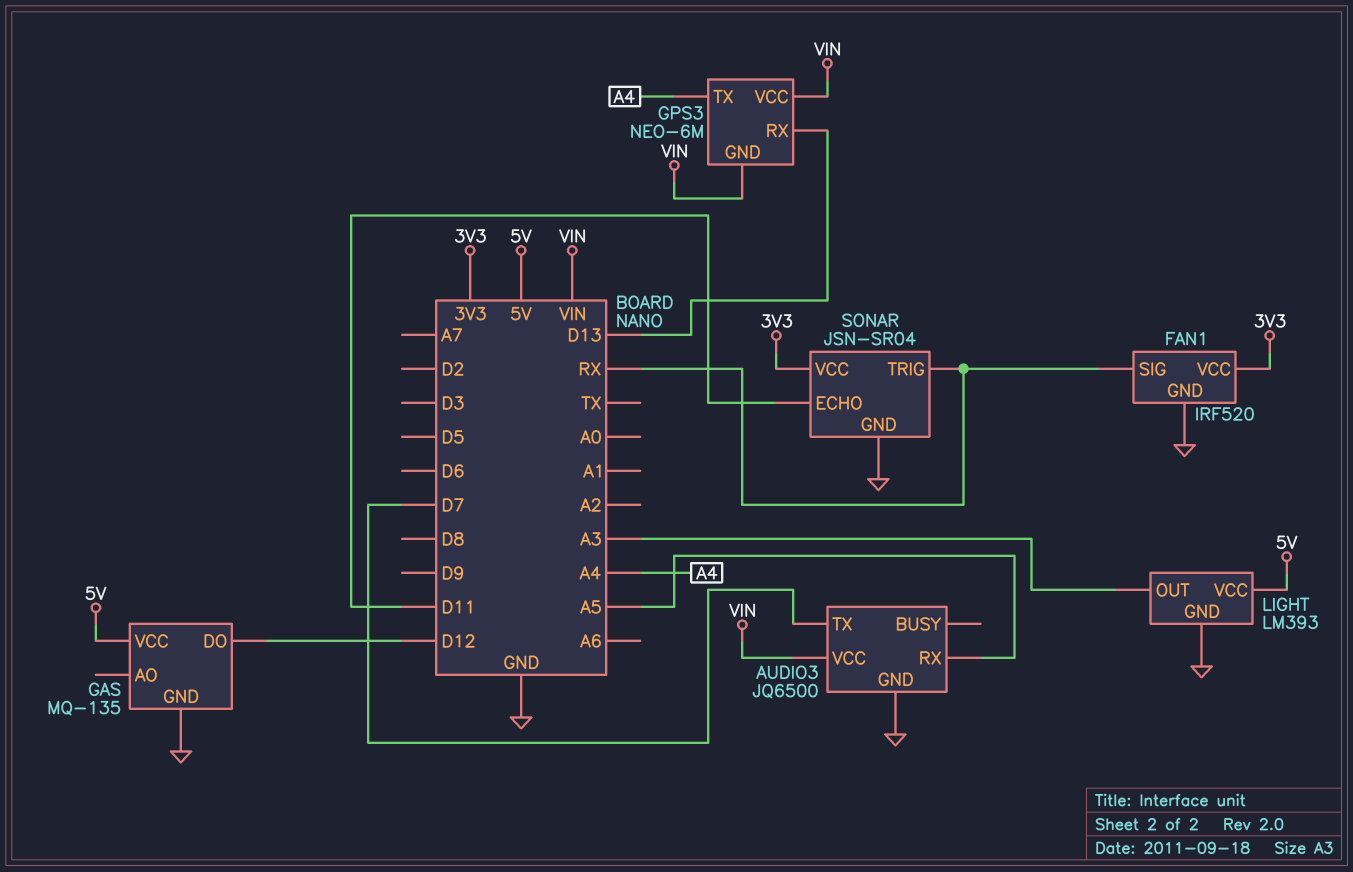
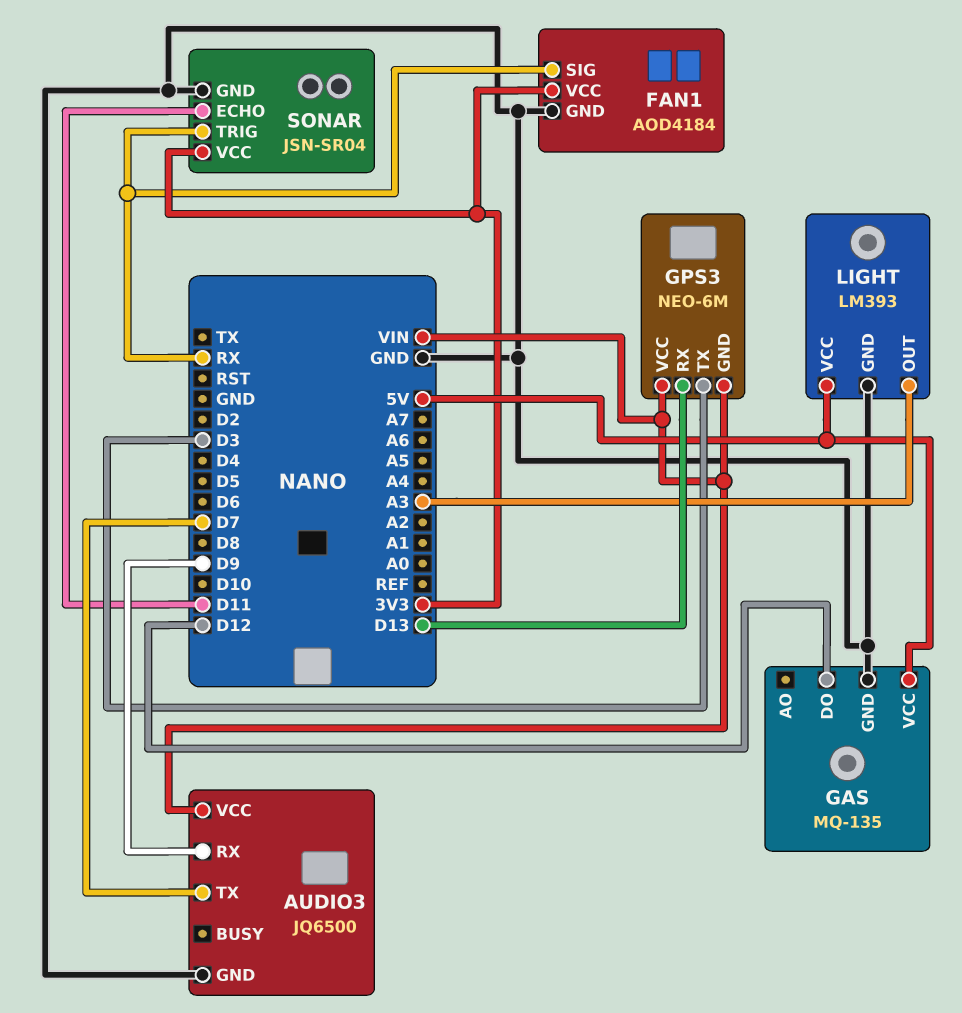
AUDIO3 pin RX: A5 -> D9
FAN1: IRF520 -> AOD4184
GPS3 pin TX: A4 -> D3

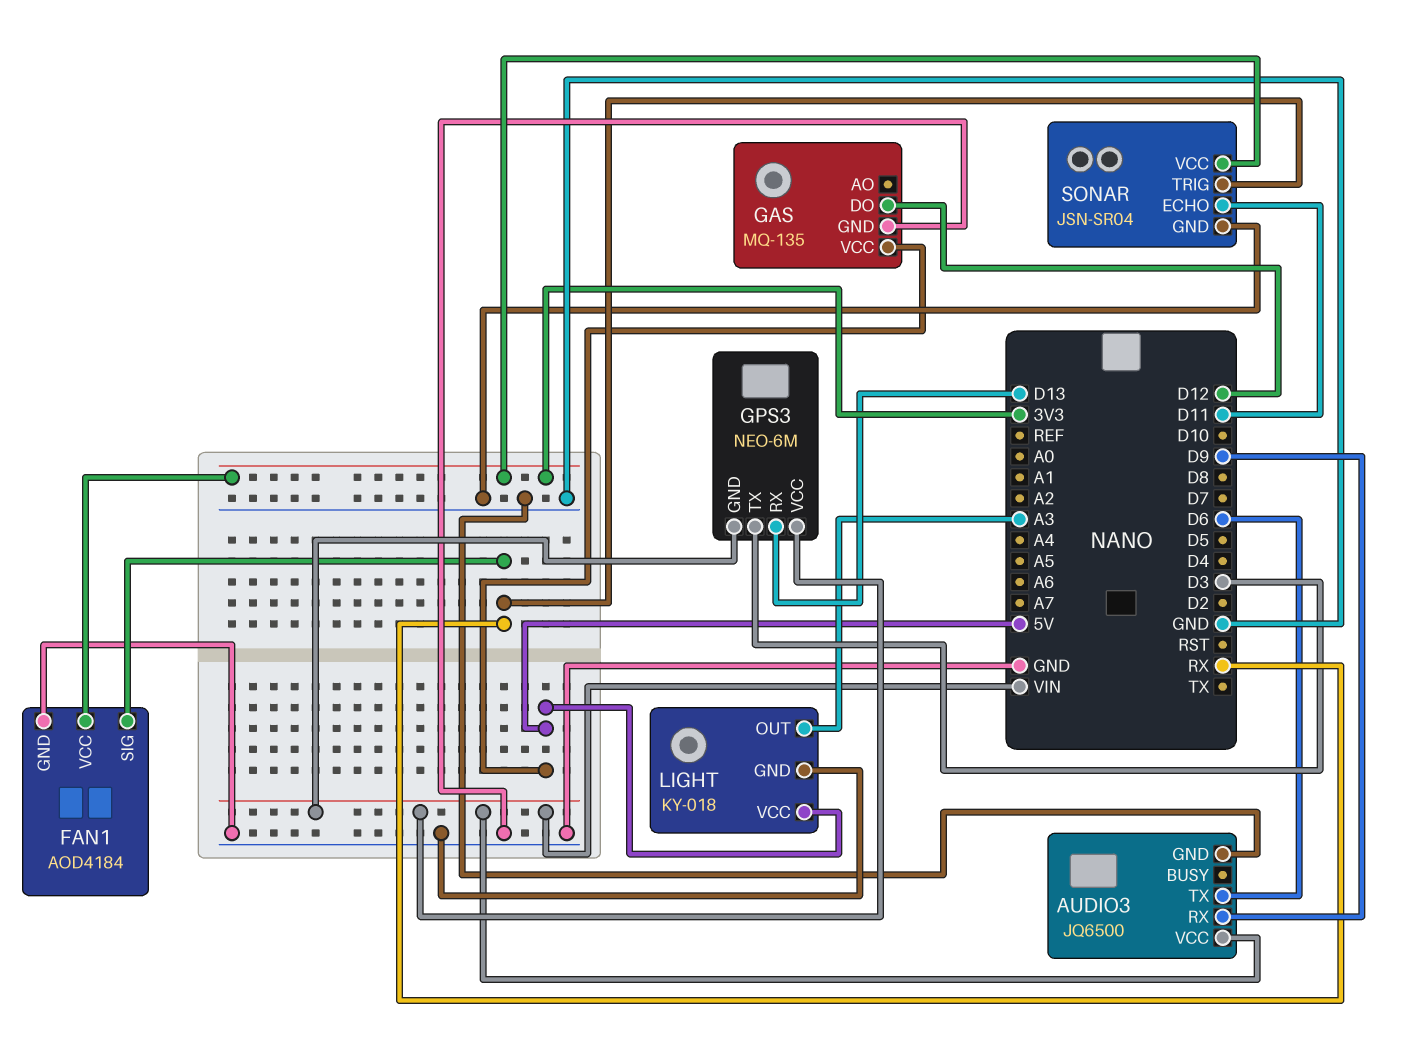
AUDIO3 pin TX: D7 -> D6
LIGHT: LM393 -> KY-018

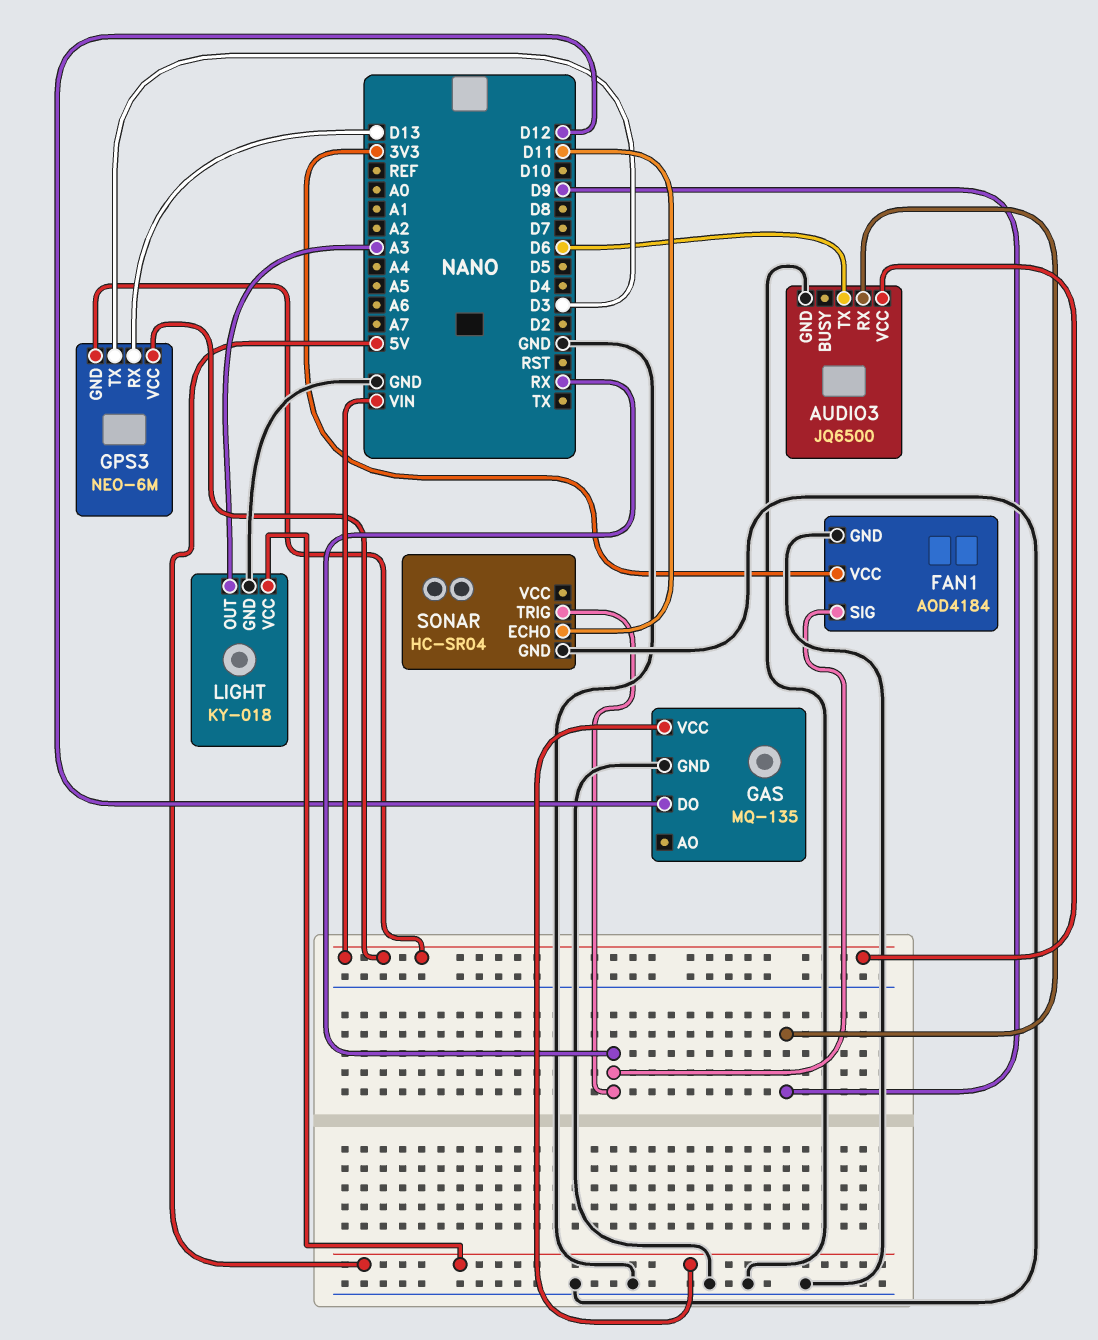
SONAR: JSN-SR04 -> HC-SR04
SONAR pin VCC: 3V3 -> none

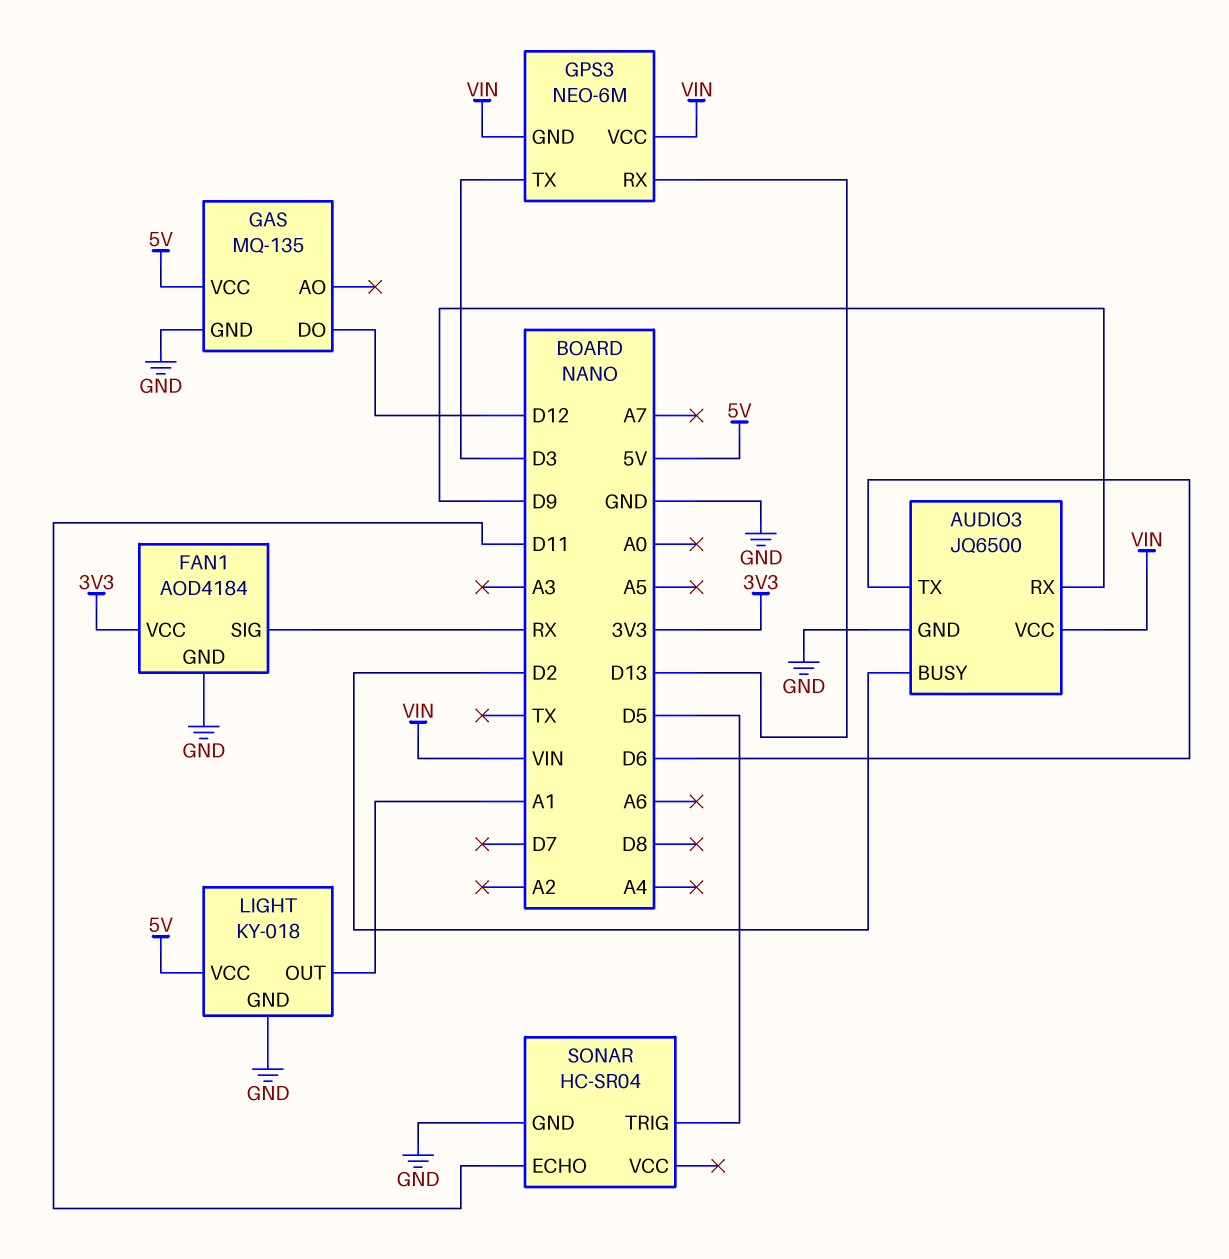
AUDIO3 pin BUSY: none -> D2
LIGHT pin OUT: A3 -> A1
SONAR pin TRIG: RX -> D5

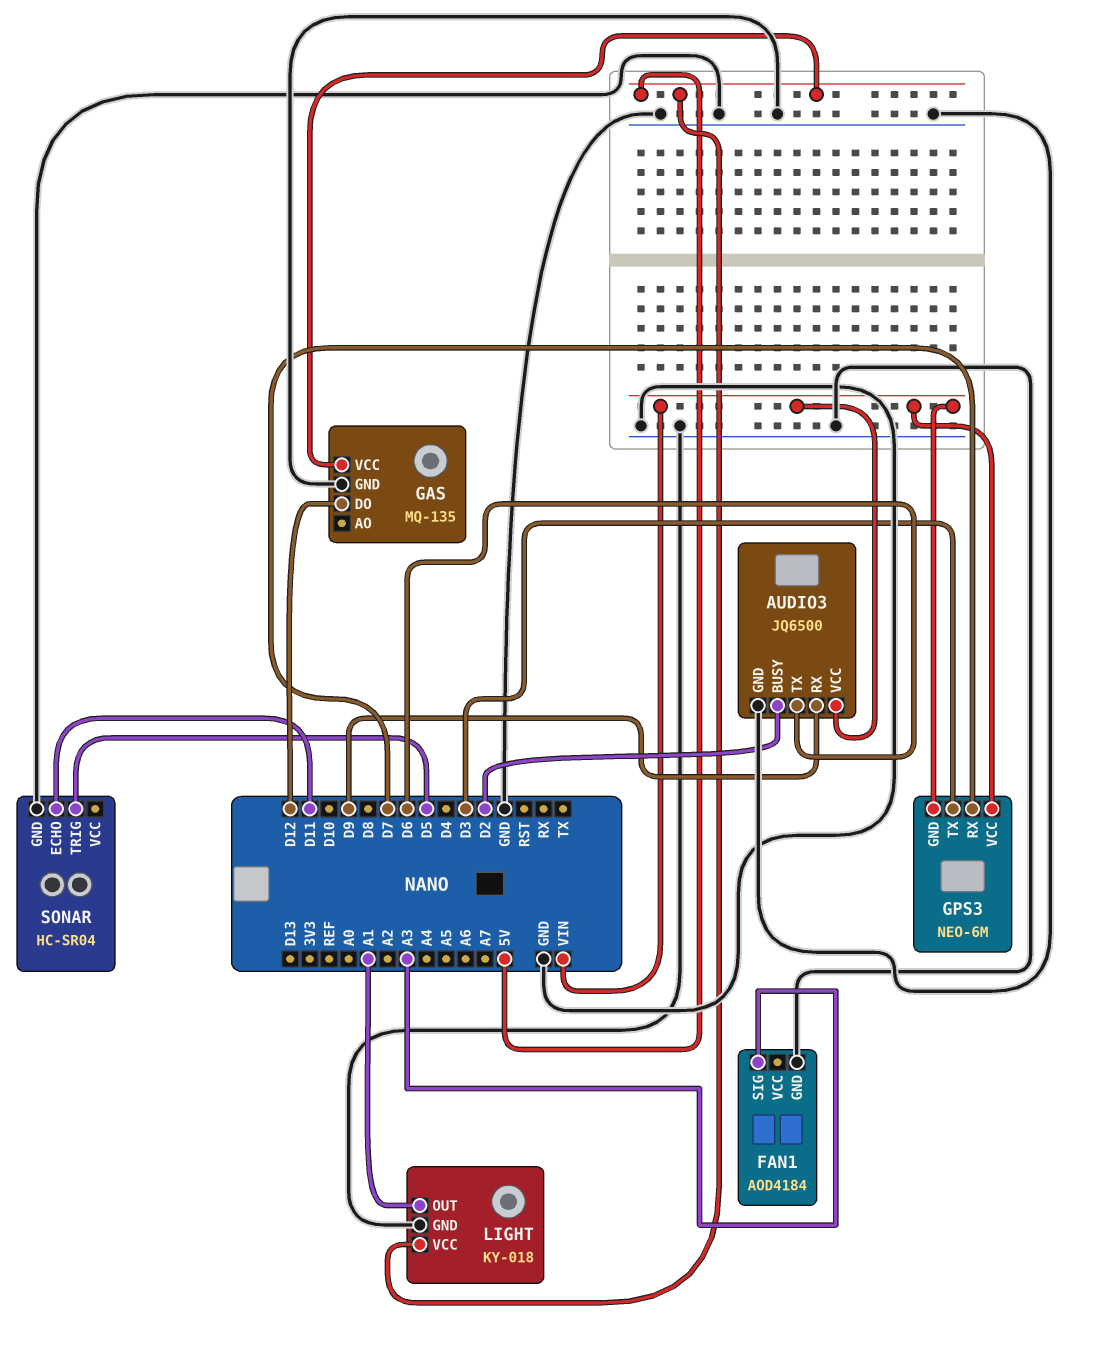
FAN1 pin SIG: RX -> A3
FAN1 pin VCC: 3V3 -> none
GPS3 pin RX: D13 -> D7

